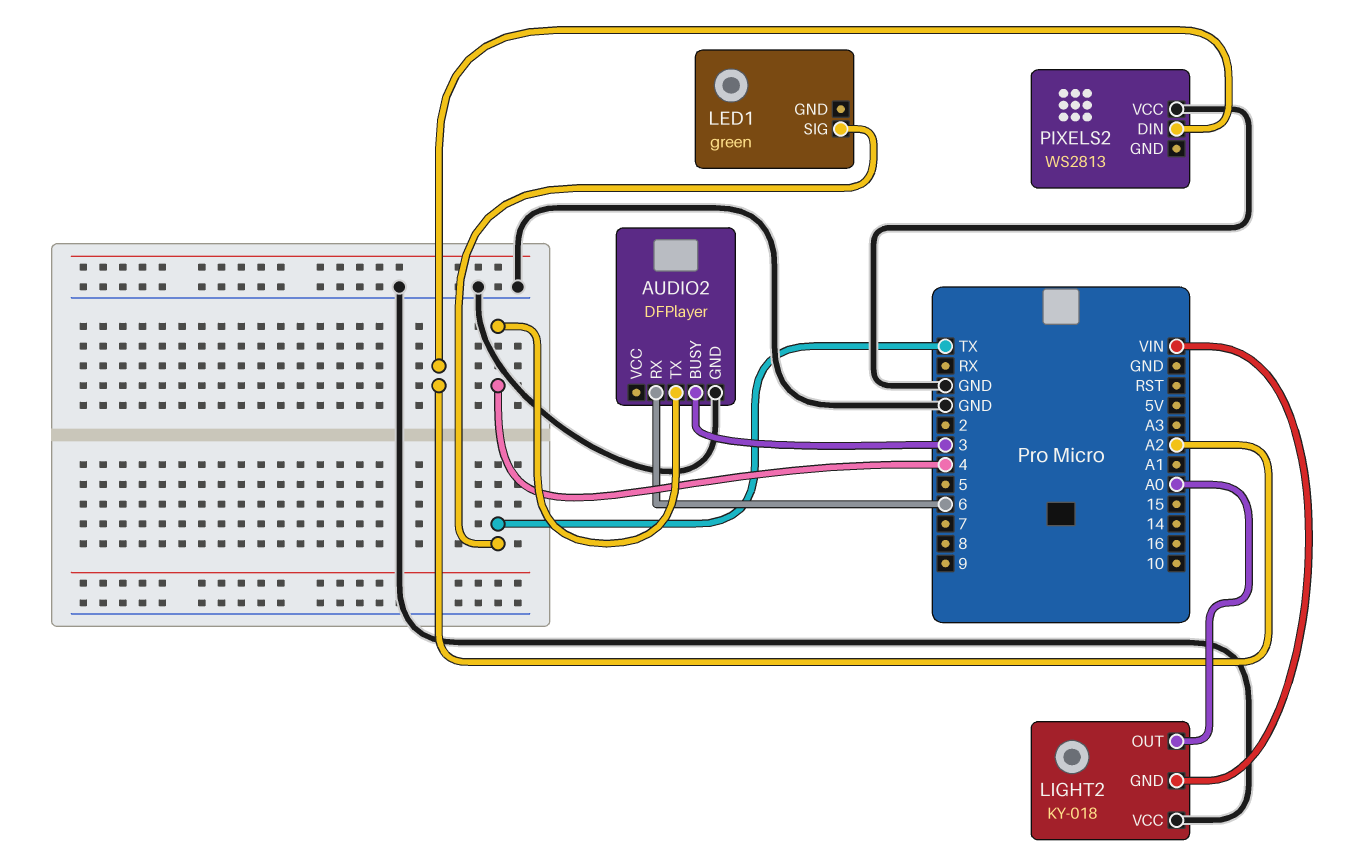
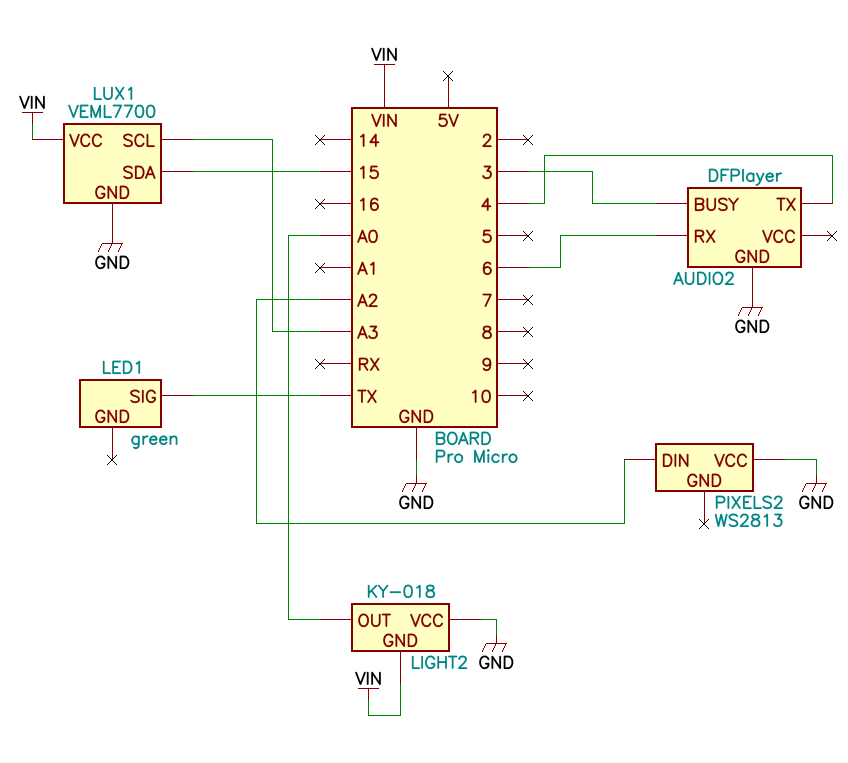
LUX1: none -> VEML7700
LUX1 pin GND: none -> GND
LUX1 pin SCL: none -> A3
LUX1 pin SDA: none -> 15
LUX1 pin VCC: none -> VIN

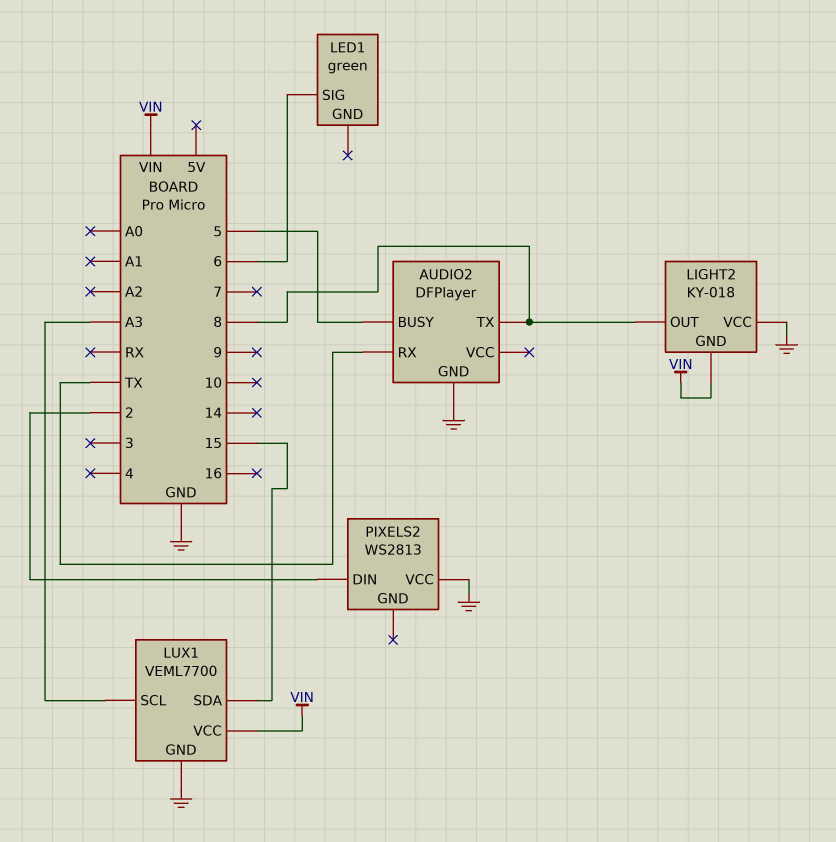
AUDIO2 pin BUSY: 3 -> 5
AUDIO2 pin RX: 6 -> TX
AUDIO2 pin TX: 4 -> 8
LED1 pin SIG: TX -> 6
LIGHT2 pin OUT: A0 -> 8
PIXELS2 pin DIN: A2 -> 2

